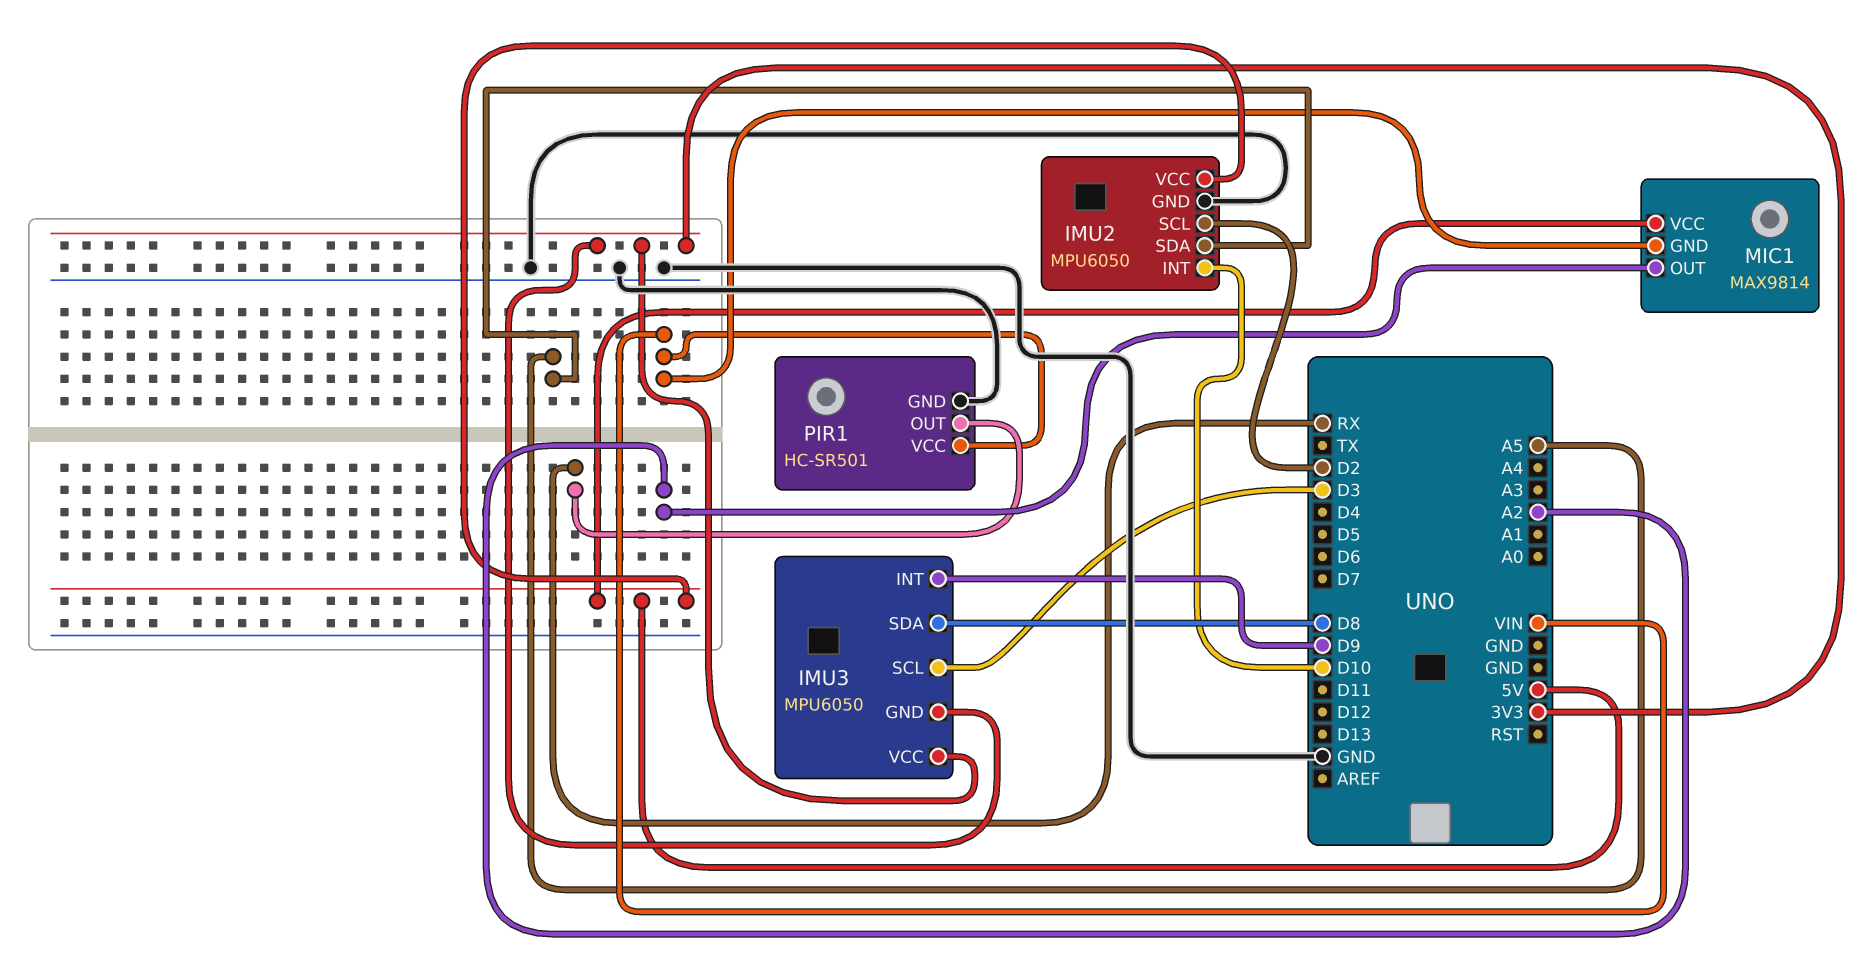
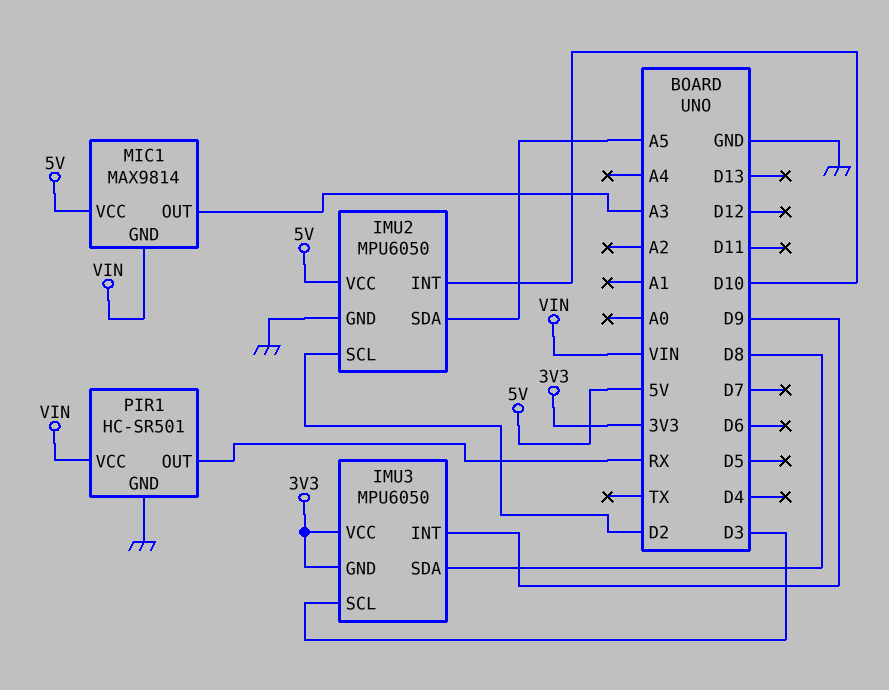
MIC1 pin OUT: A2 -> A3

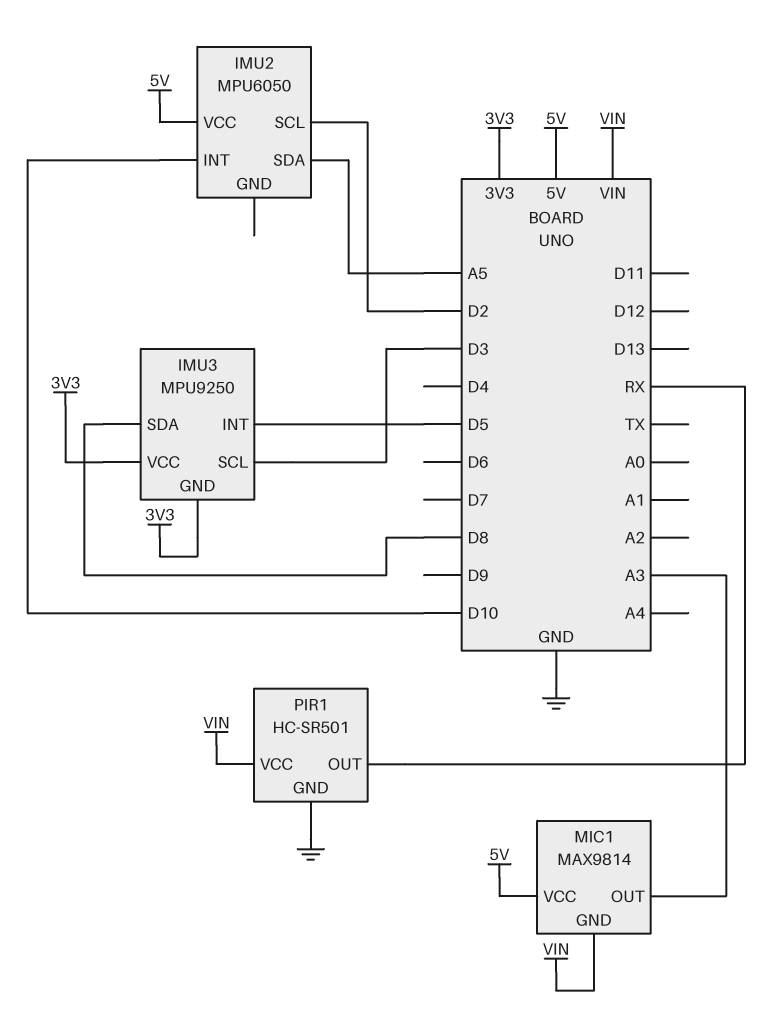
IMU2 pin GND: GND -> none
IMU3: MPU6050 -> MPU9250
IMU3 pin INT: D9 -> D5

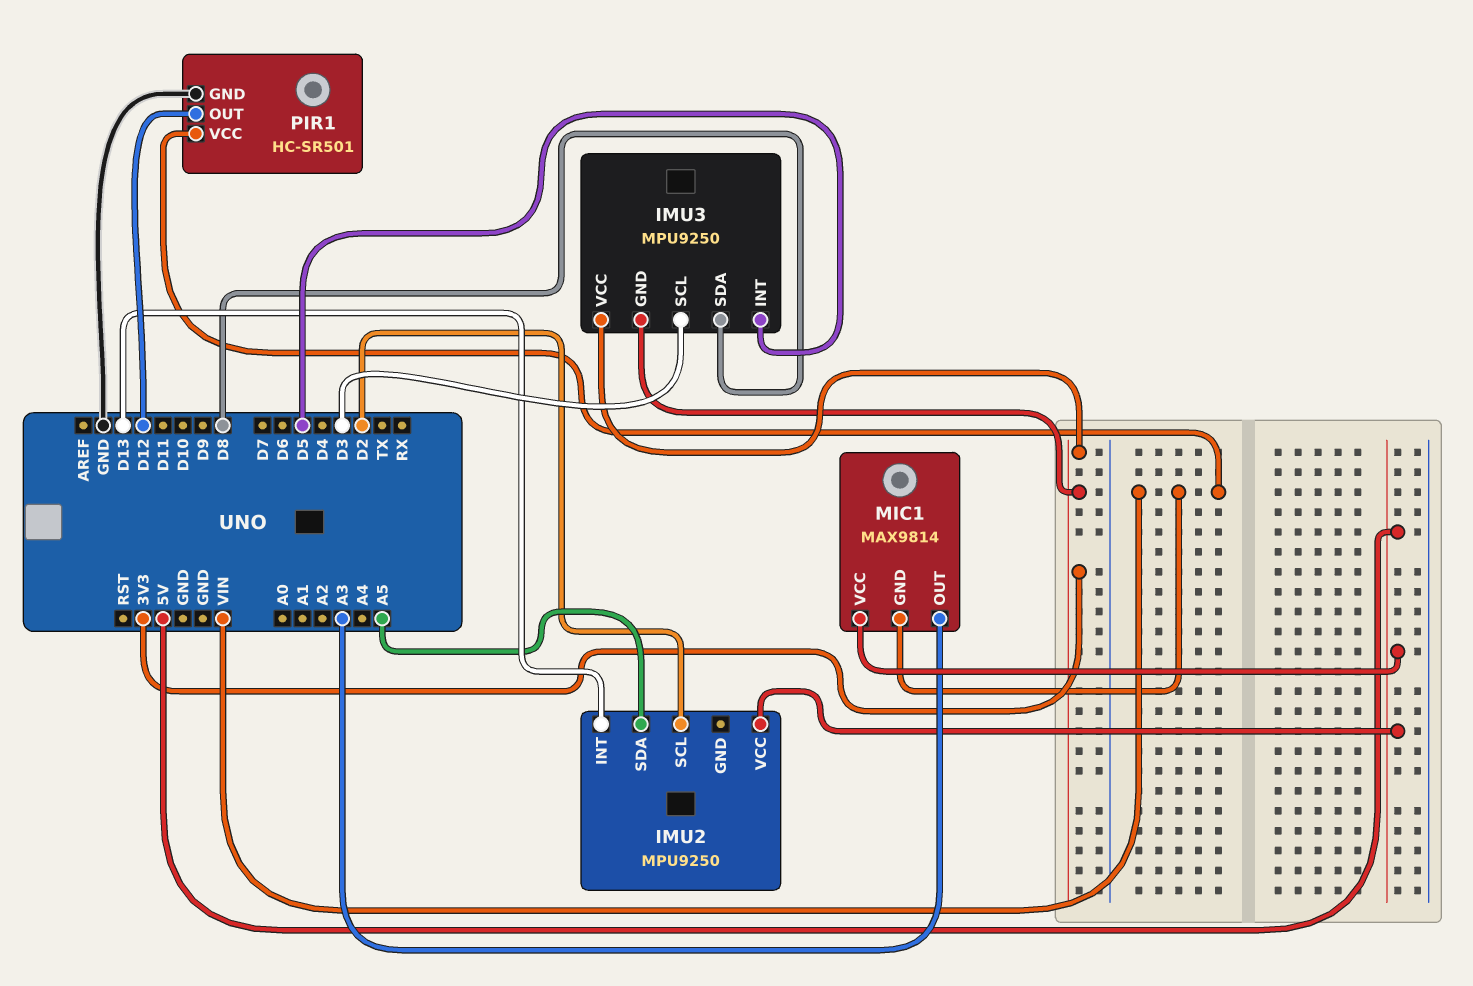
IMU2: MPU6050 -> MPU9250
IMU2 pin INT: D10 -> D13
PIR1 pin OUT: RX -> D12

